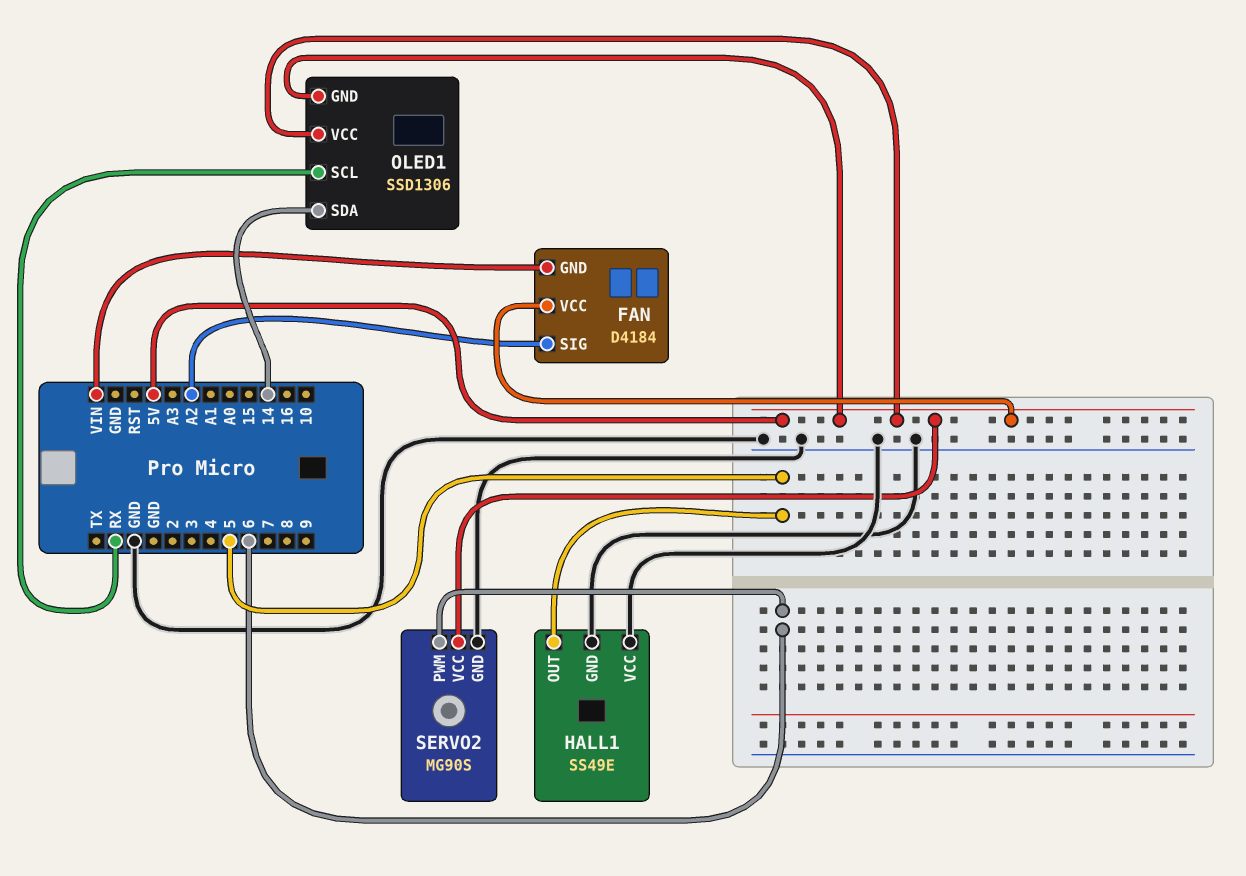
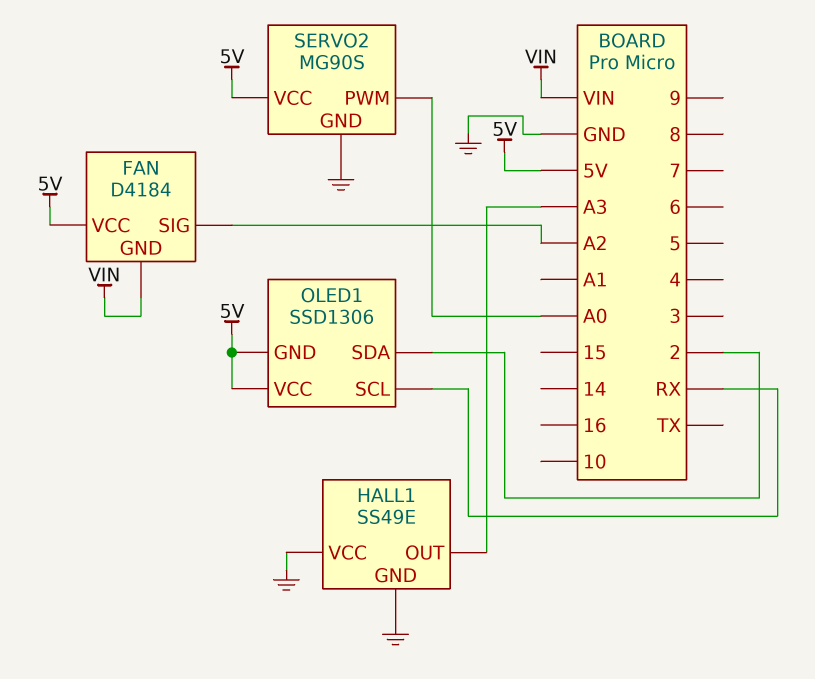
HALL1 pin OUT: 5 -> A3
OLED1 pin SDA: 14 -> 2
SERVO2 pin PWM: 6 -> A0

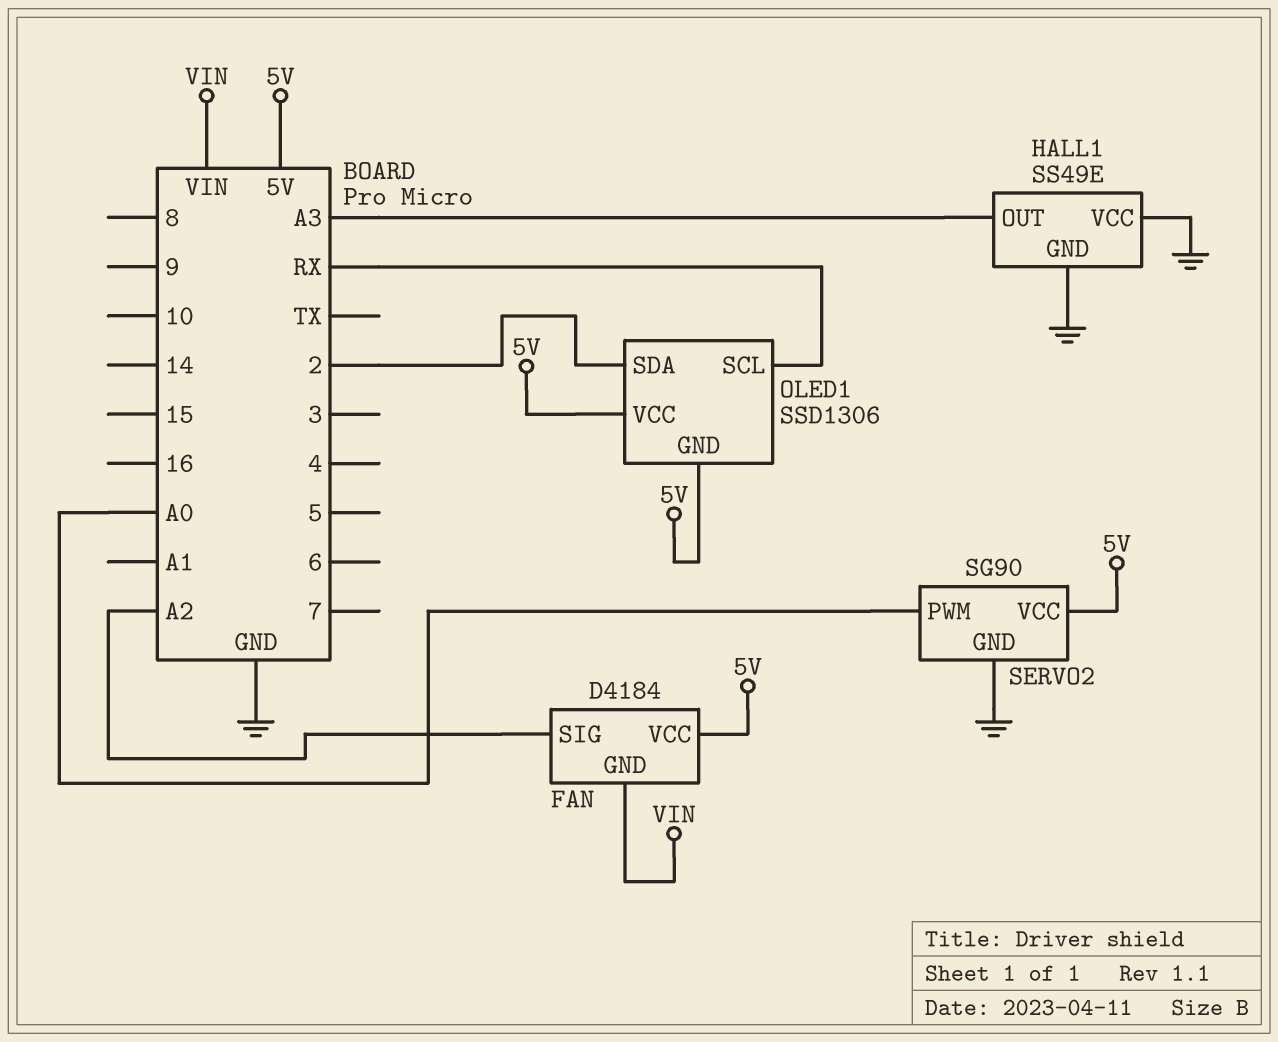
SERVO2: MG90S -> SG90

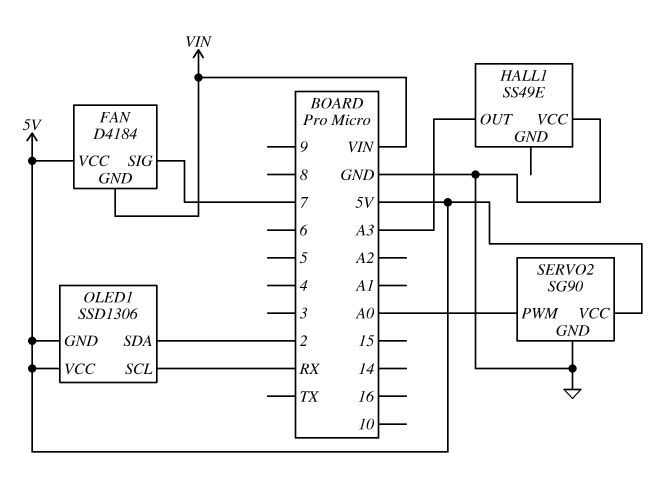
FAN pin SIG: A2 -> 7
HALL1 pin GND: GND -> none

